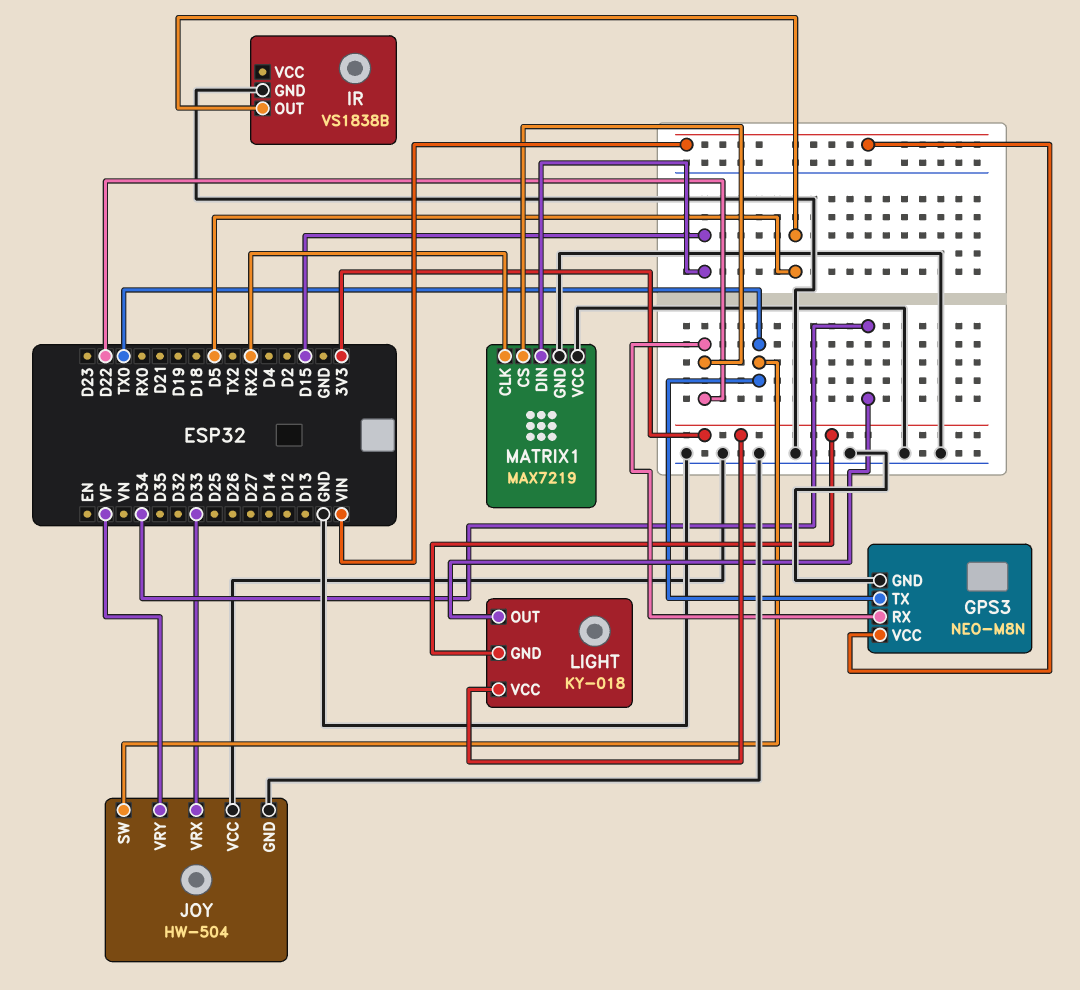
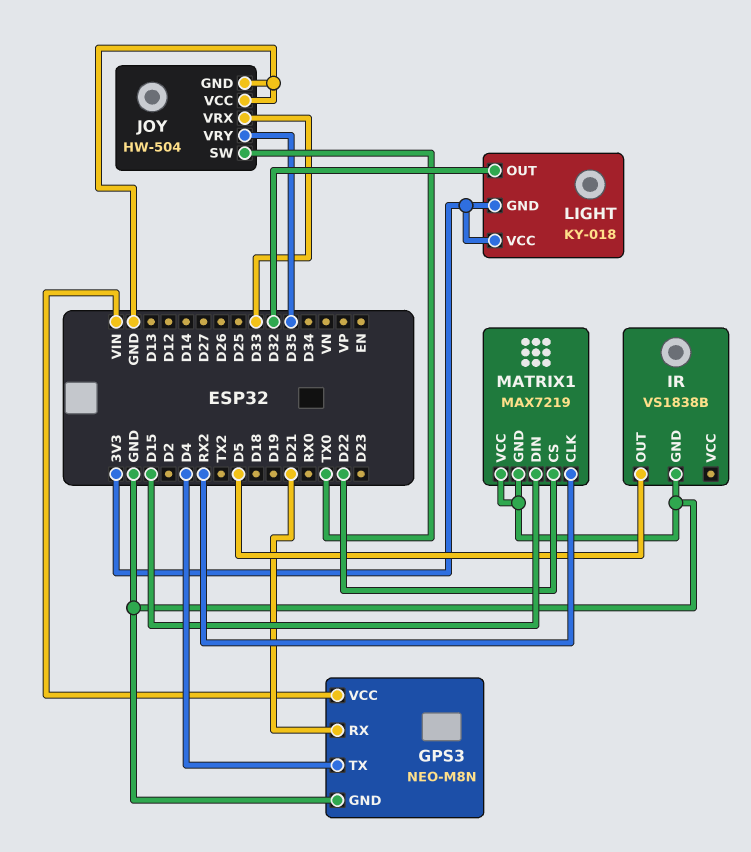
GPS3 pin RX: D22 -> D21
GPS3 pin TX: TX0 -> D4
JOY pin VRY: VP -> D35
LIGHT pin OUT: D34 -> D32

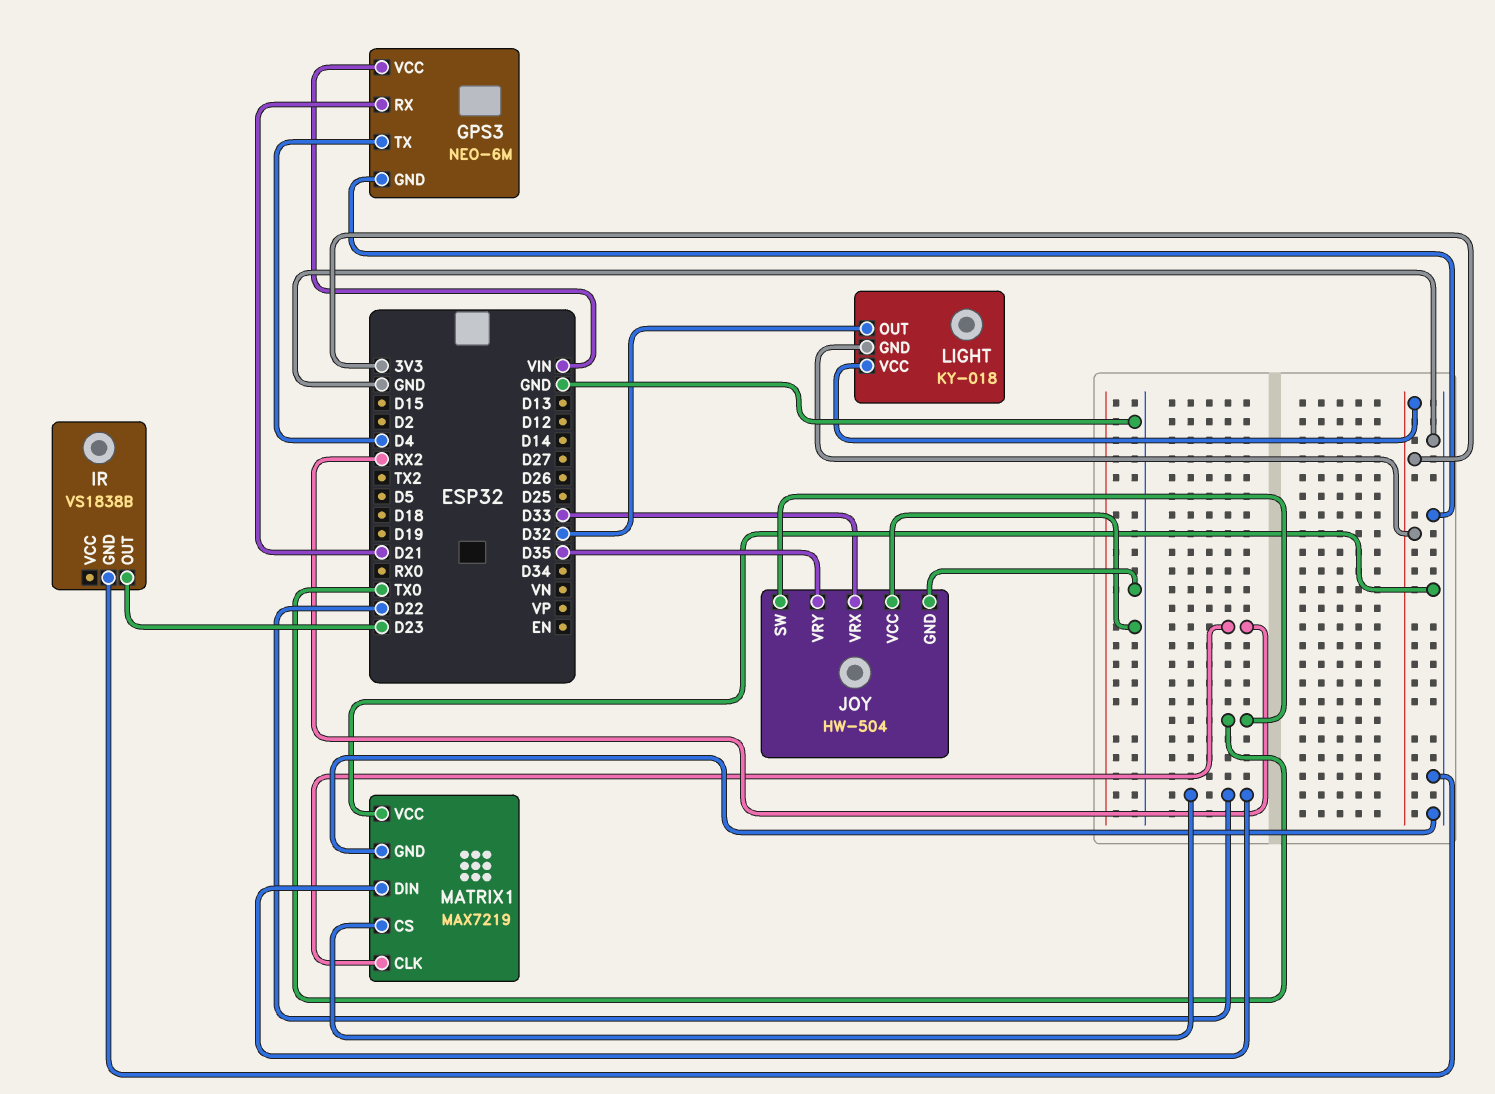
GPS3: NEO-M8N -> NEO-6M
IR pin OUT: D5 -> D23
MATRIX1 pin DIN: D15 -> D22

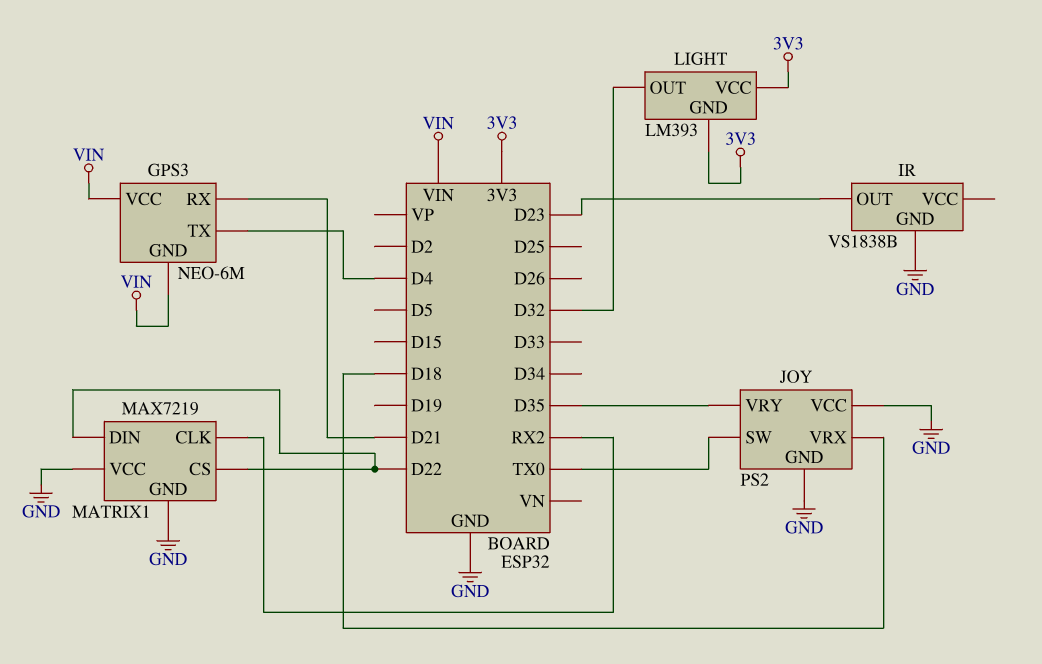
GPS3 pin GND: GND -> VIN
JOY: HW-504 -> PS2
JOY pin VRX: D33 -> D18
LIGHT: KY-018 -> LM393

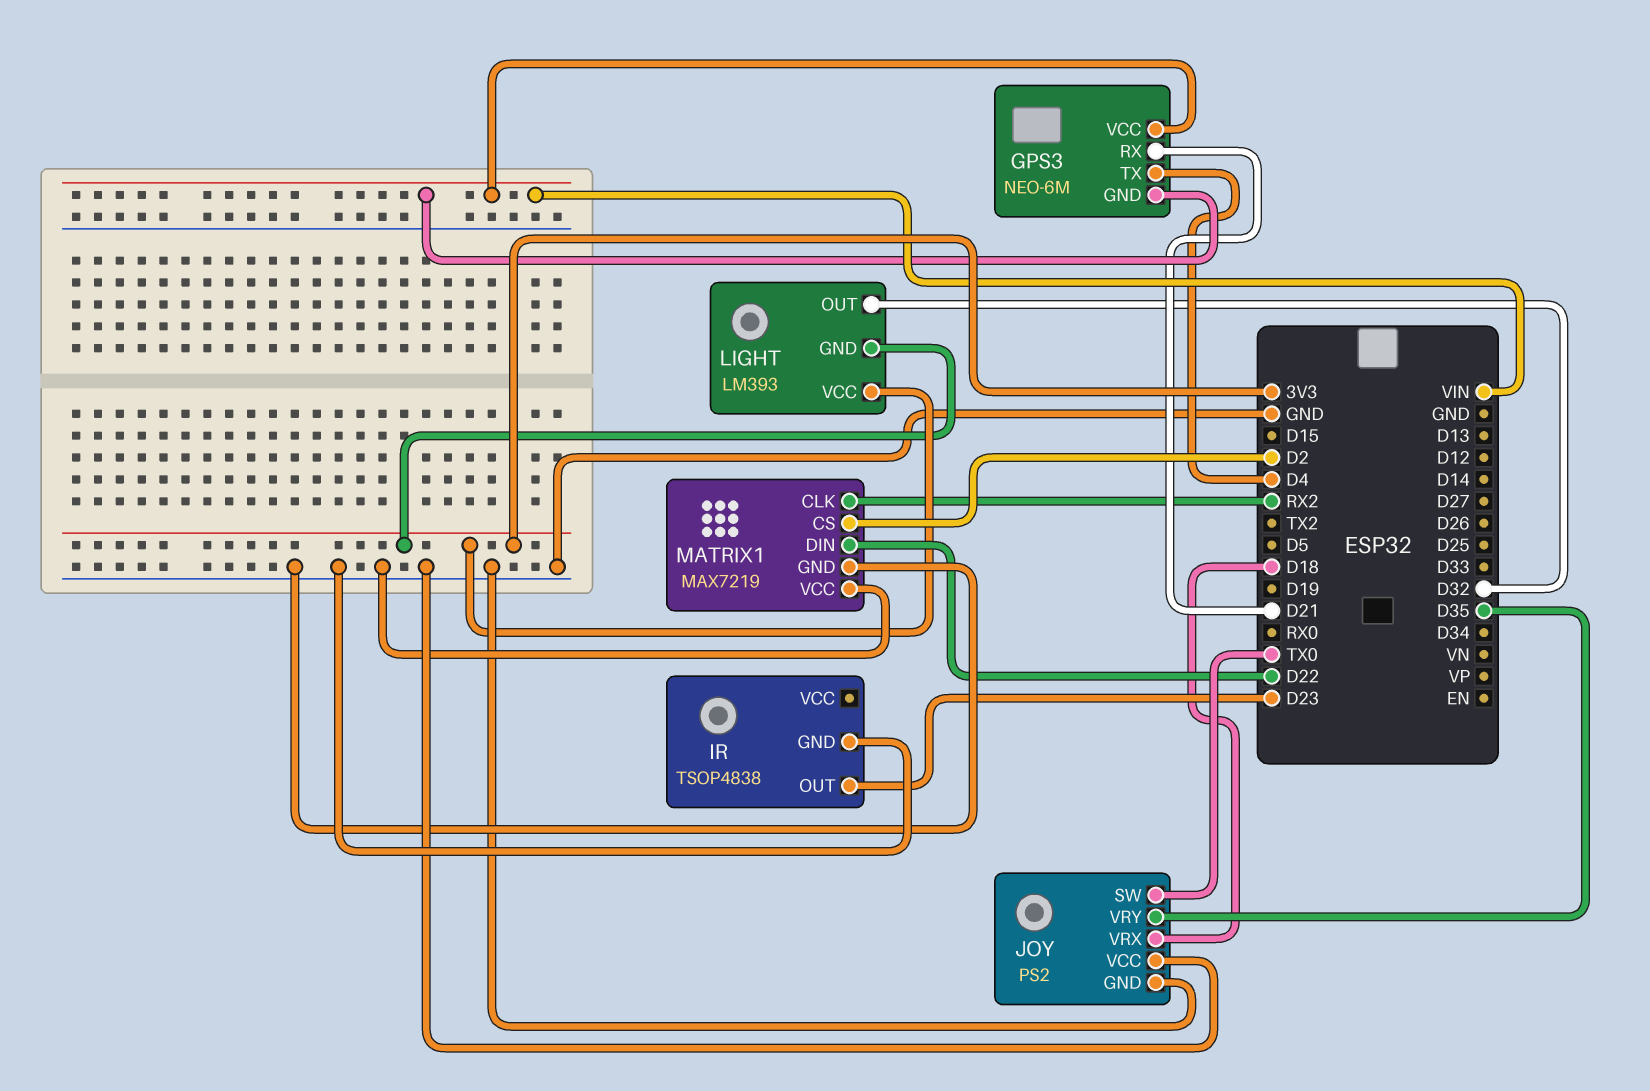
IR: VS1838B -> TSOP4838
MATRIX1 pin CS: D22 -> D2

